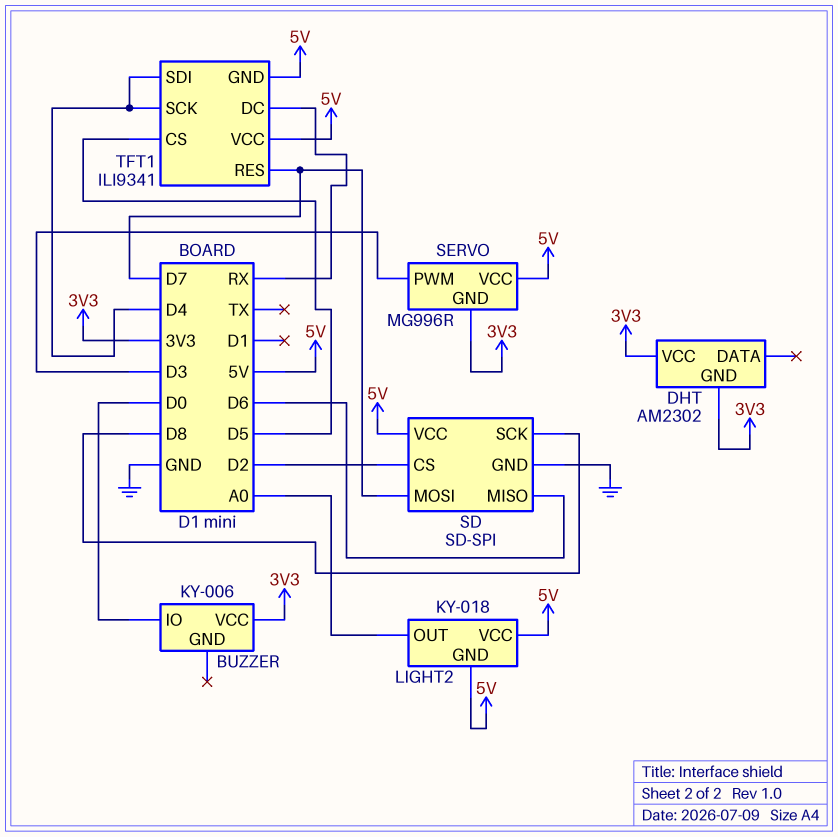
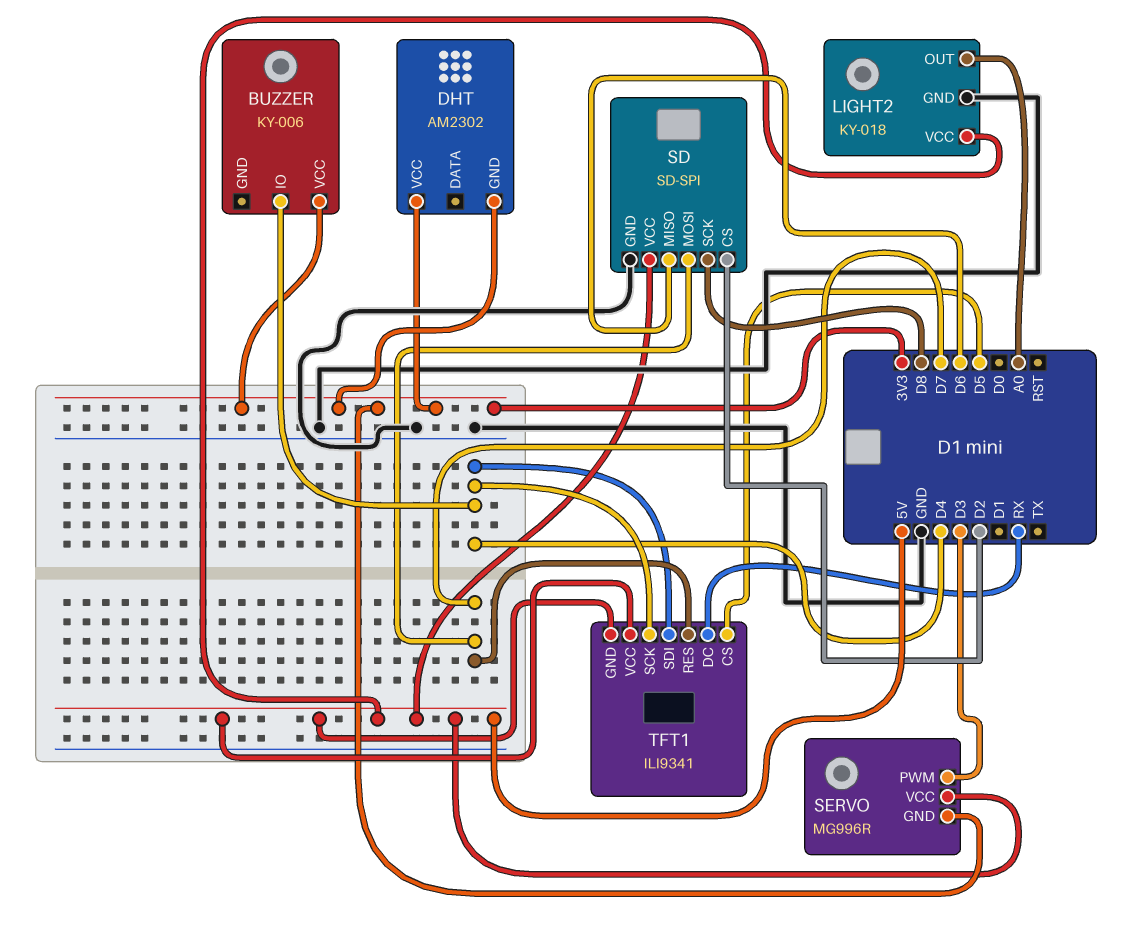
BUZZER pin IO: D0 -> D4
LIGHT2 pin GND: 5V -> GND

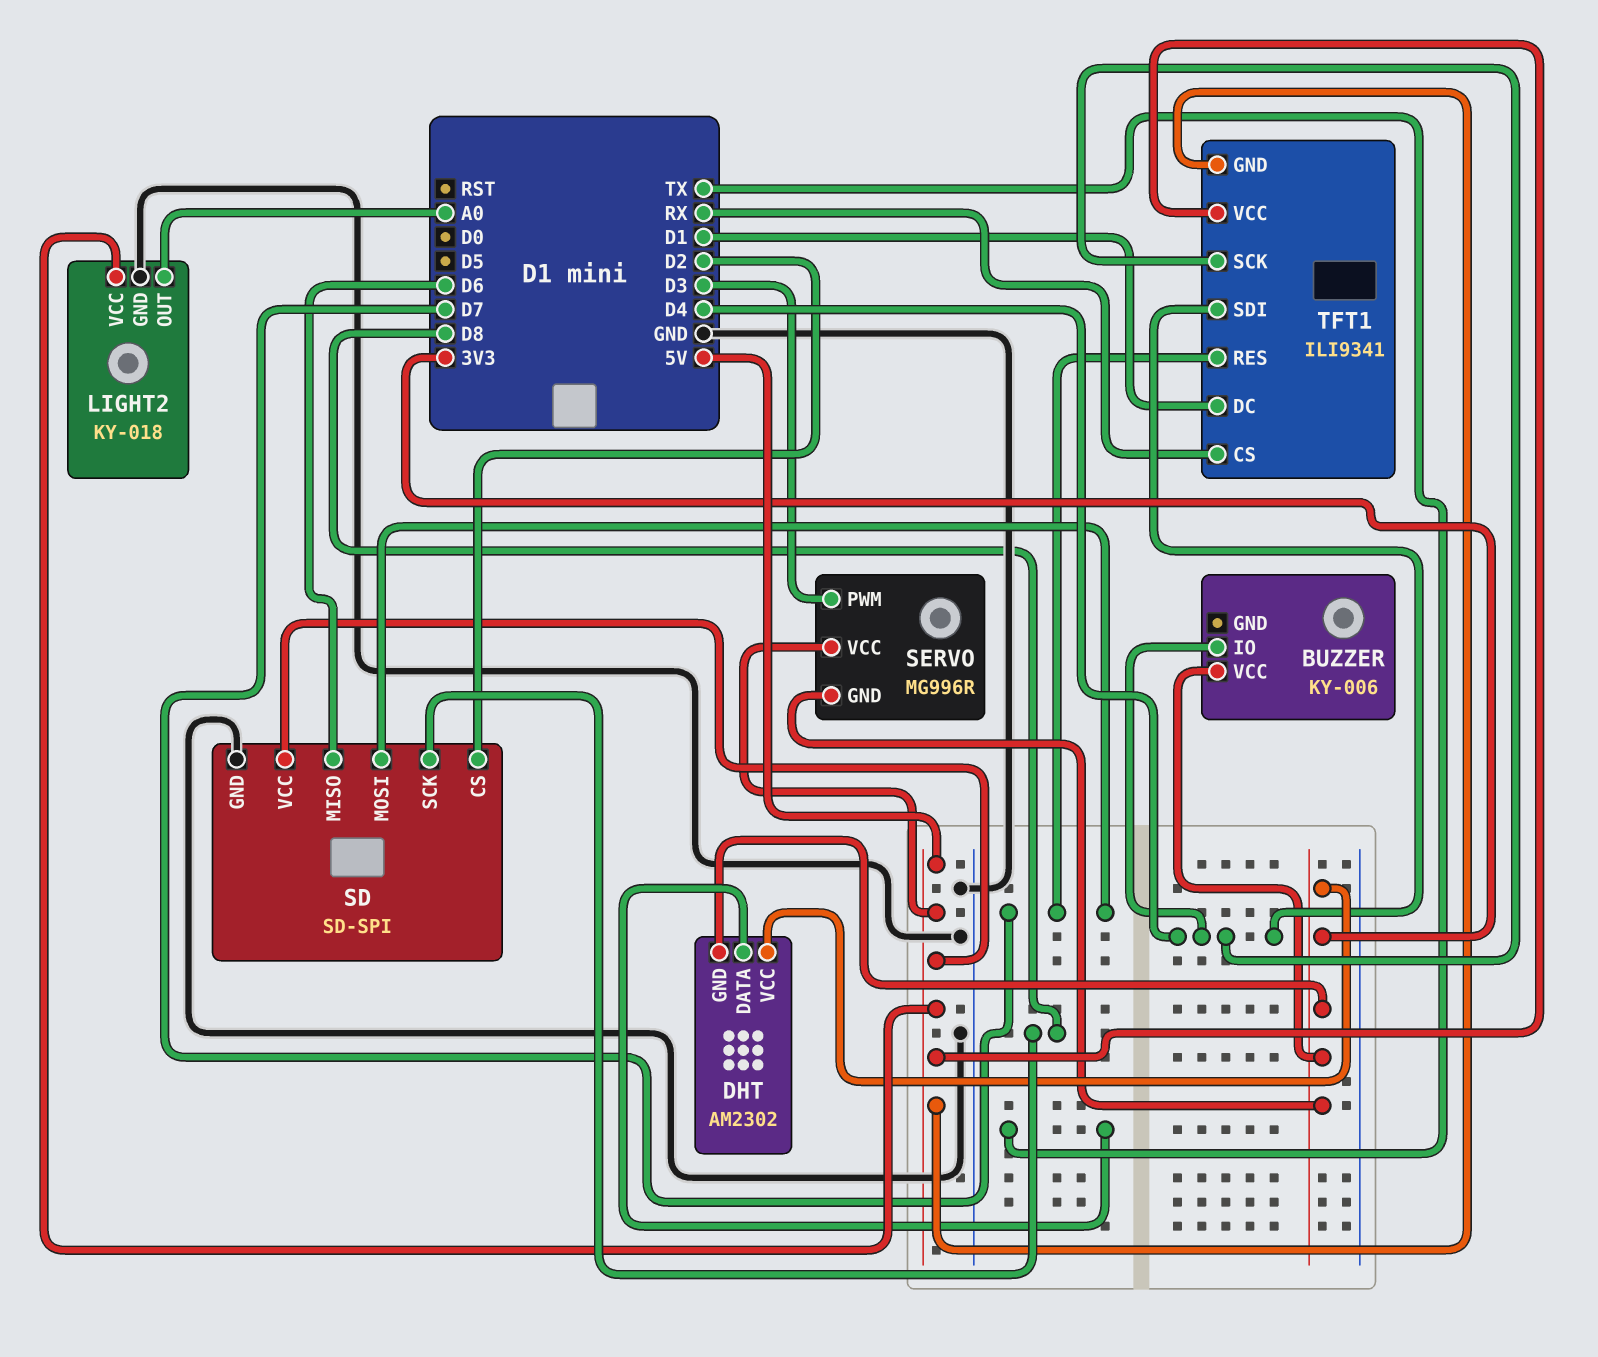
DHT pin DATA: none -> TX
TFT1 pin CS: D5 -> RX
TFT1 pin DC: RX -> D1

